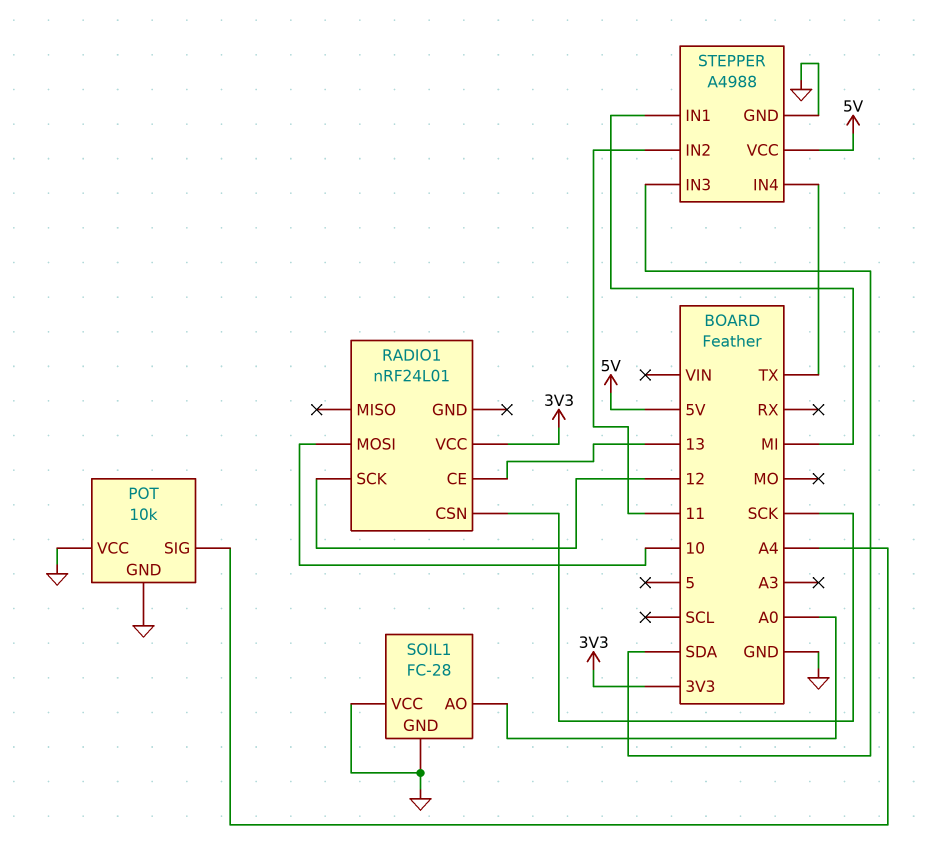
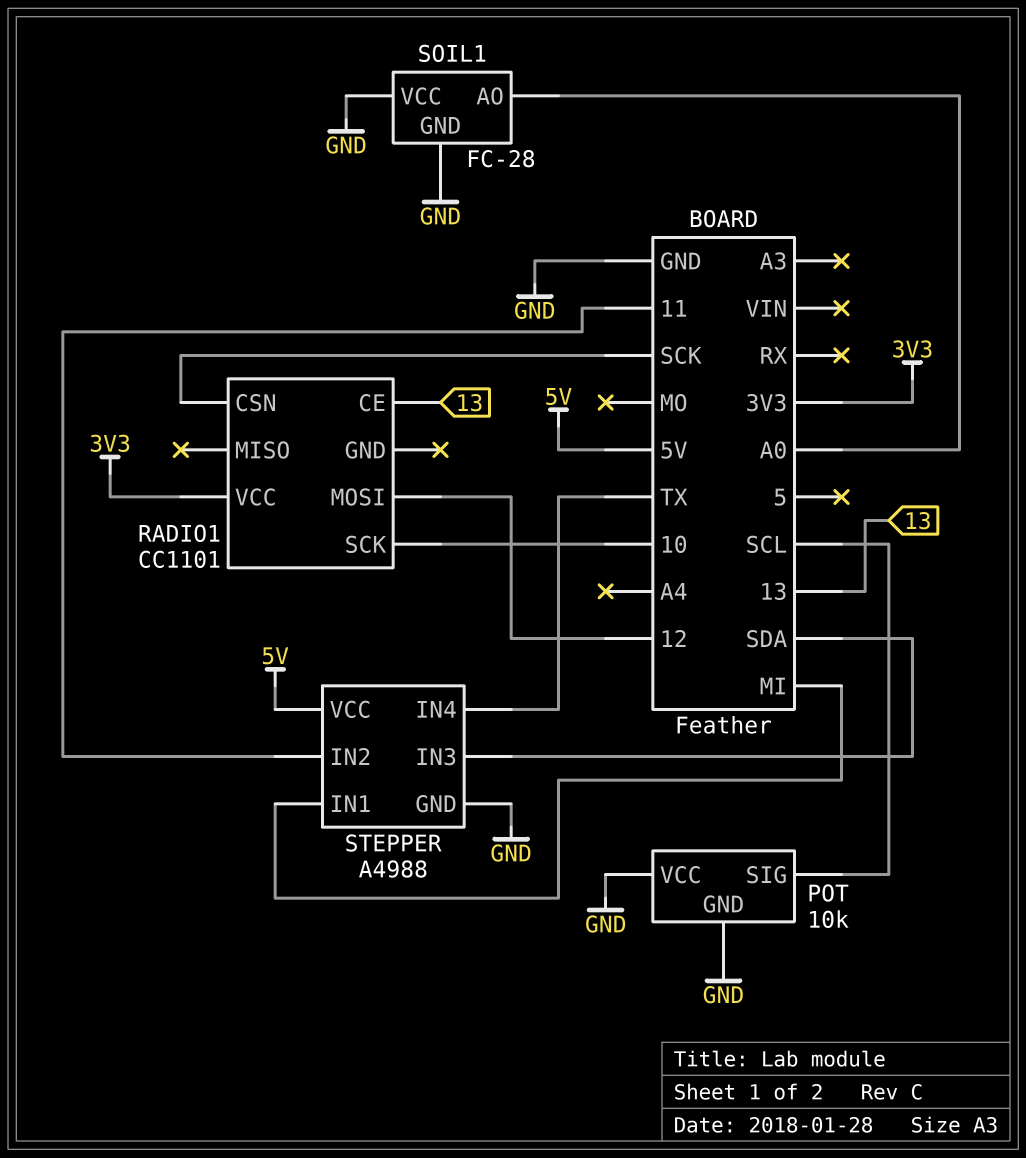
POT pin SIG: A4 -> SCL
RADIO1: nRF24L01 -> CC1101
RADIO1 pin MOSI: 10 -> 12
RADIO1 pin SCK: 12 -> 10

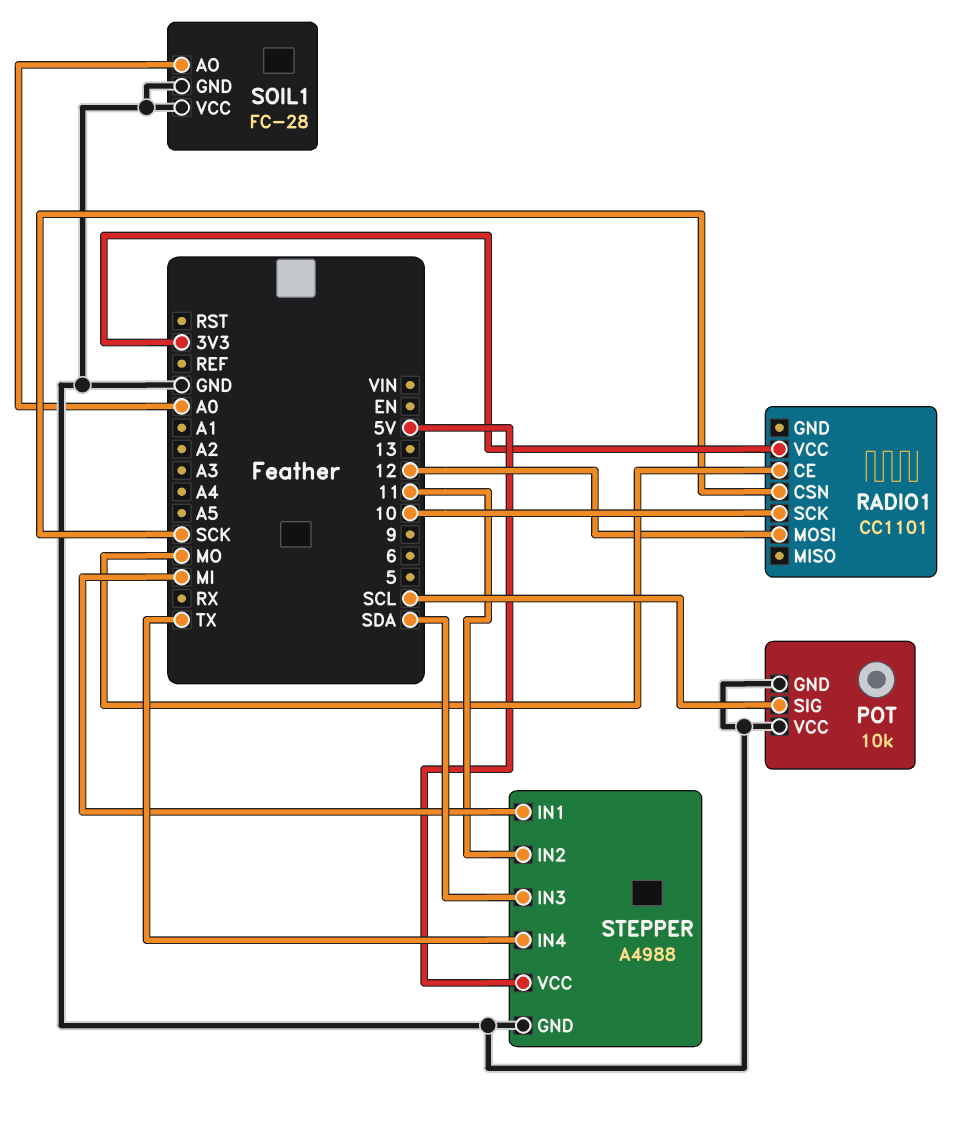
RADIO1 pin CE: 13 -> MO

